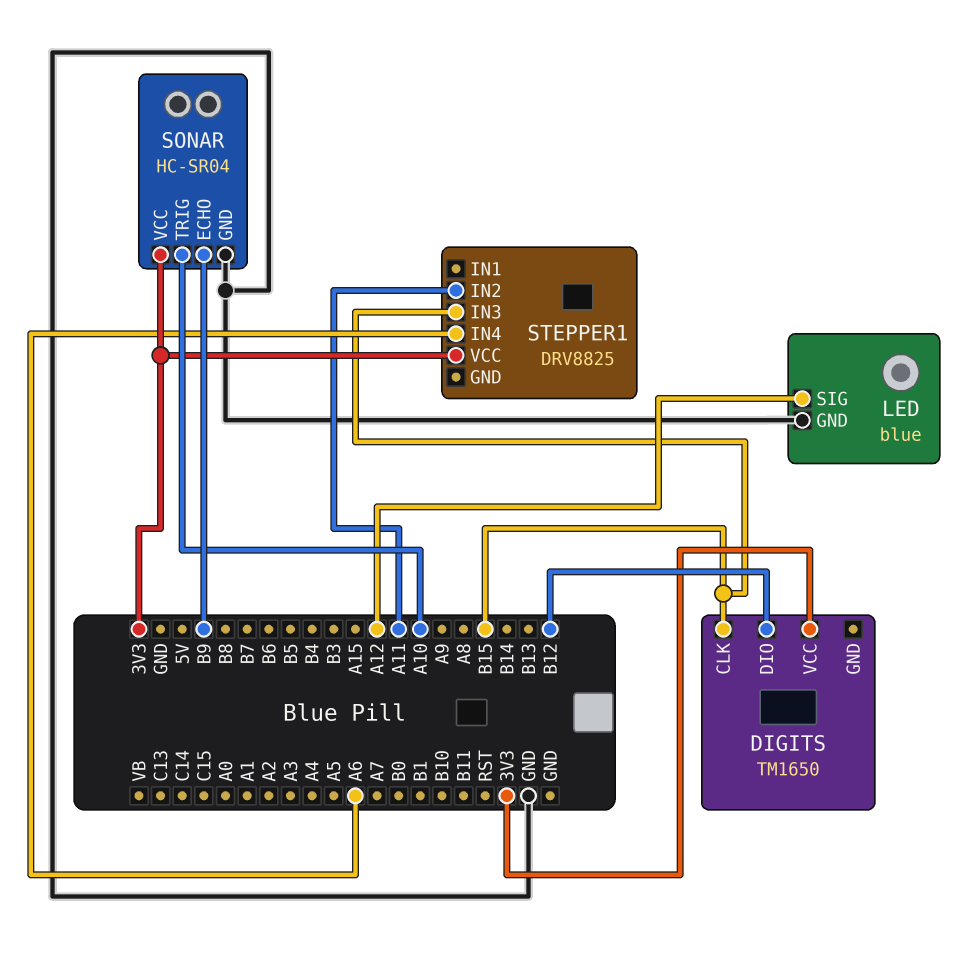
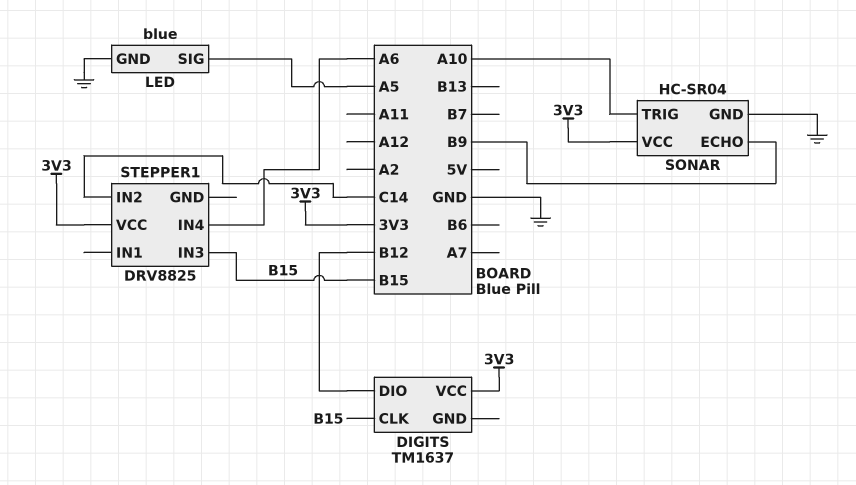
DIGITS: TM1650 -> TM1637
LED pin SIG: A12 -> A5
STEPPER1 pin IN2: A11 -> C14

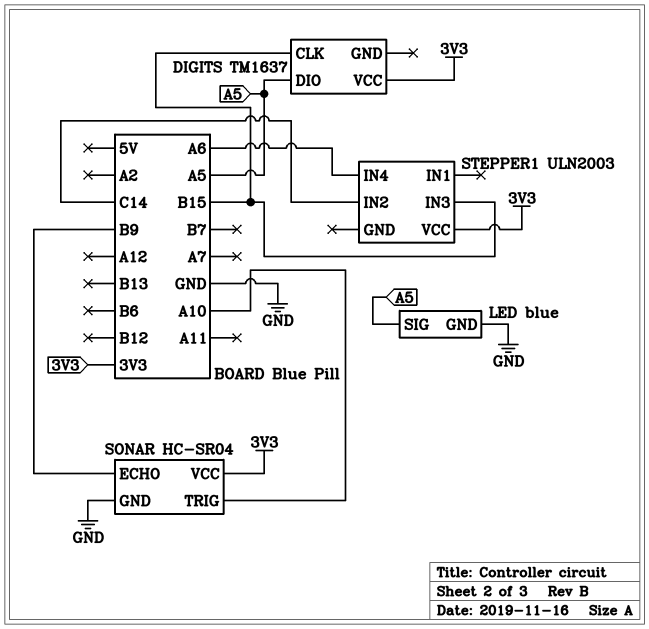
DIGITS pin DIO: B12 -> A5
STEPPER1: DRV8825 -> ULN2003

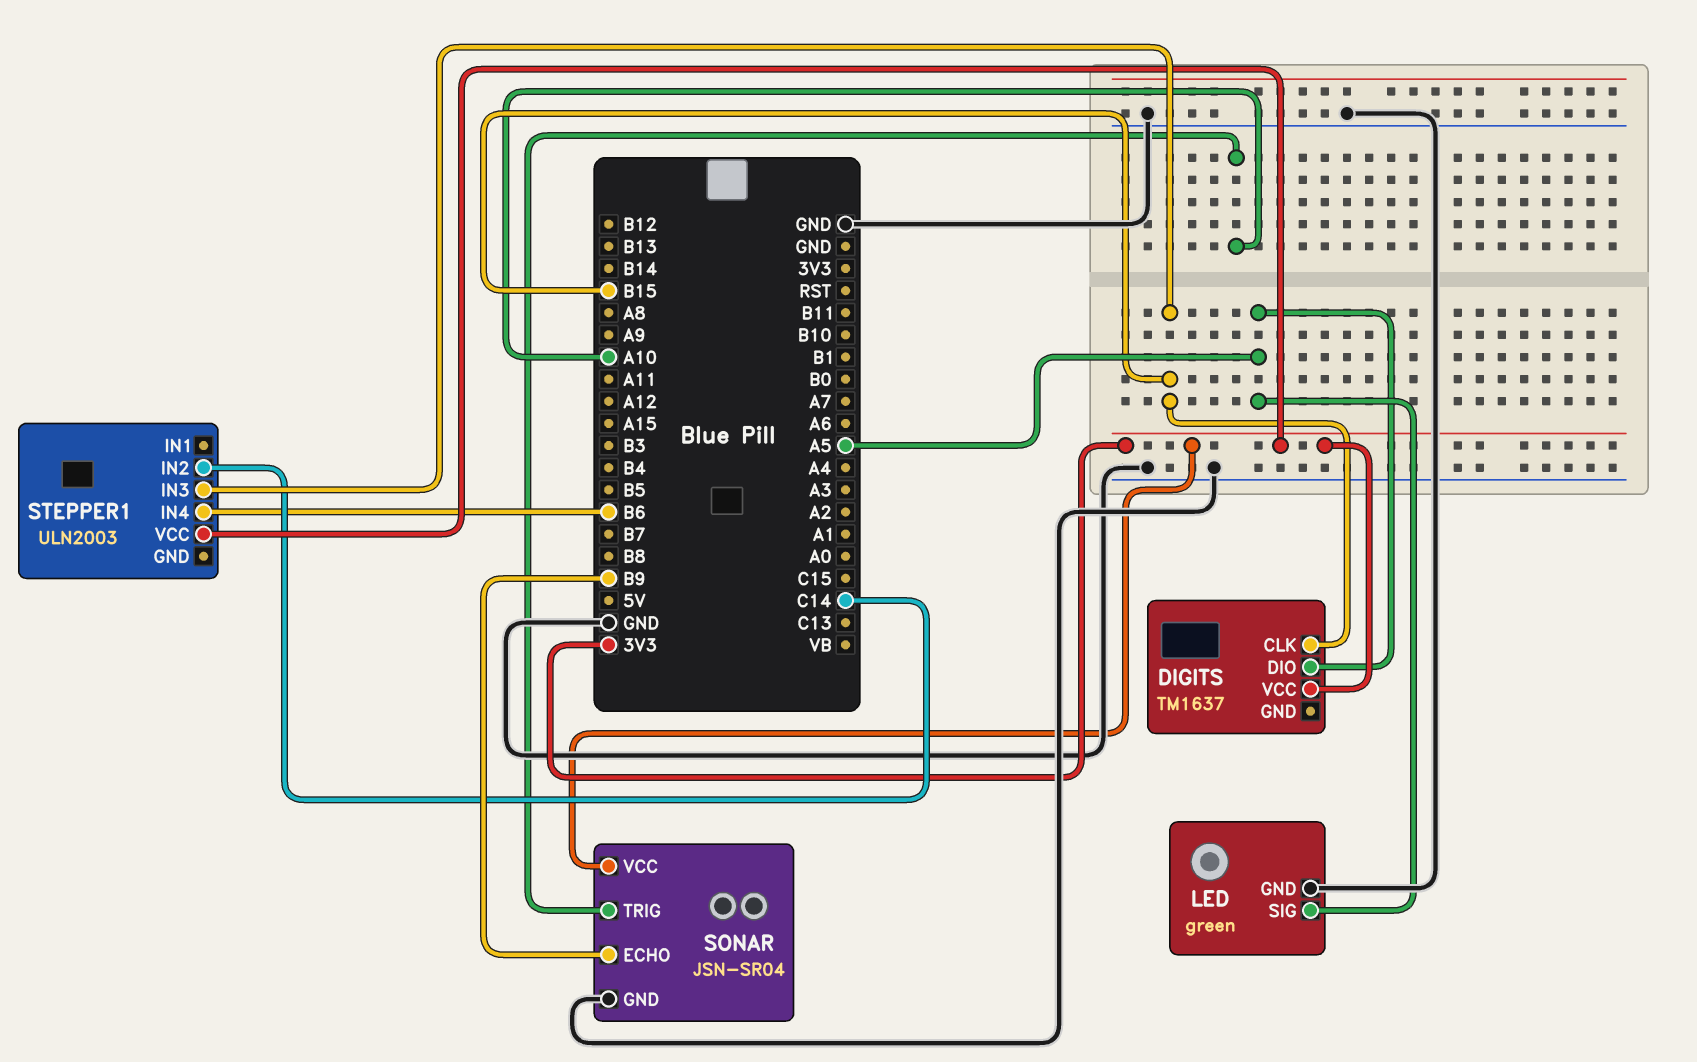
LED: blue -> green
SONAR: HC-SR04 -> JSN-SR04
STEPPER1 pin IN4: A6 -> B6

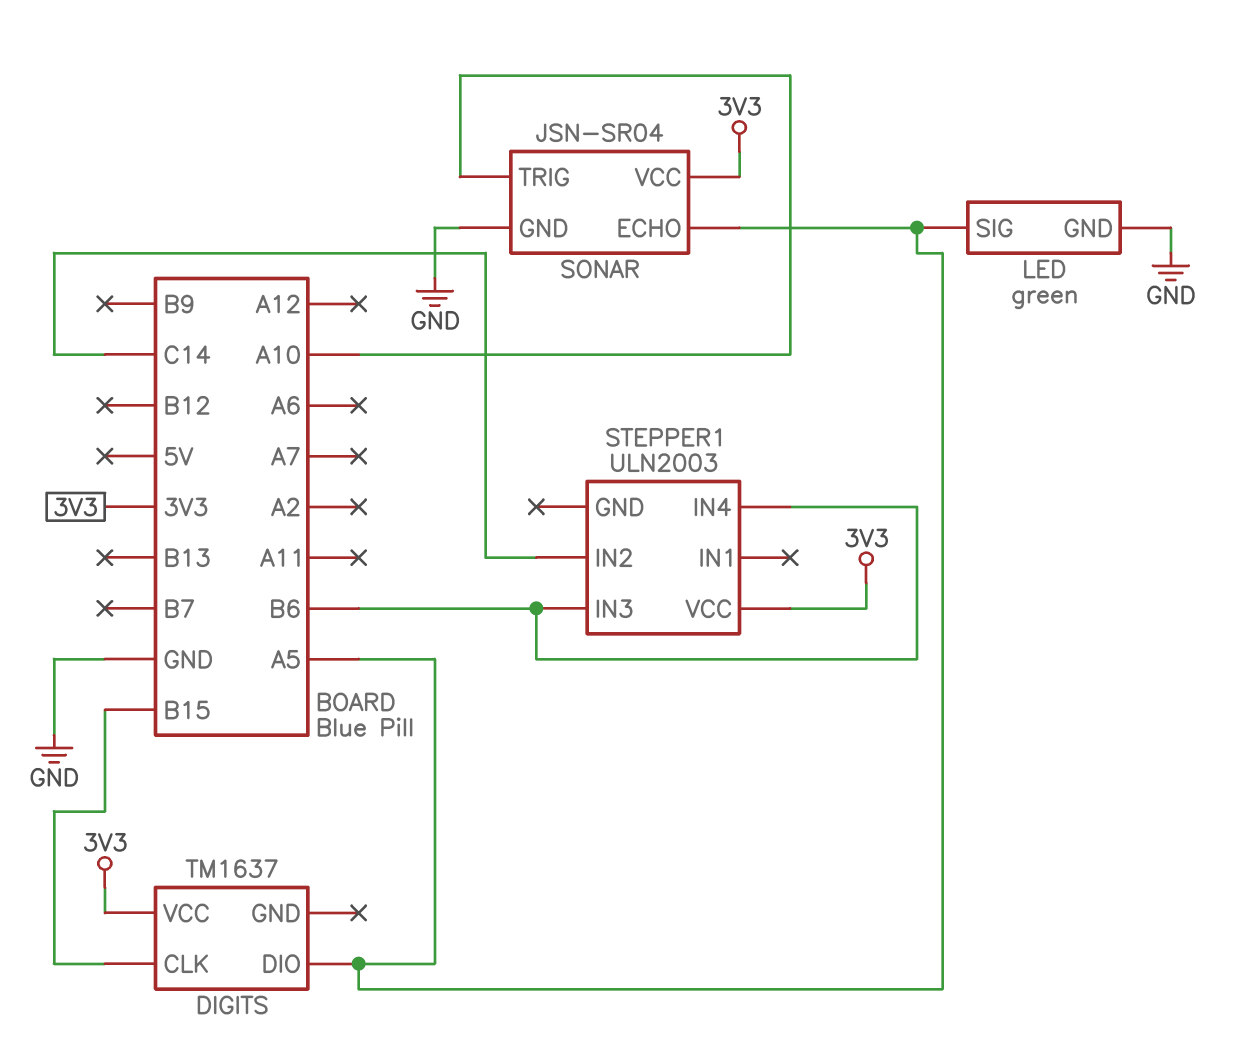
SONAR pin ECHO: B9 -> A5
STEPPER1 pin IN3: B15 -> B6

